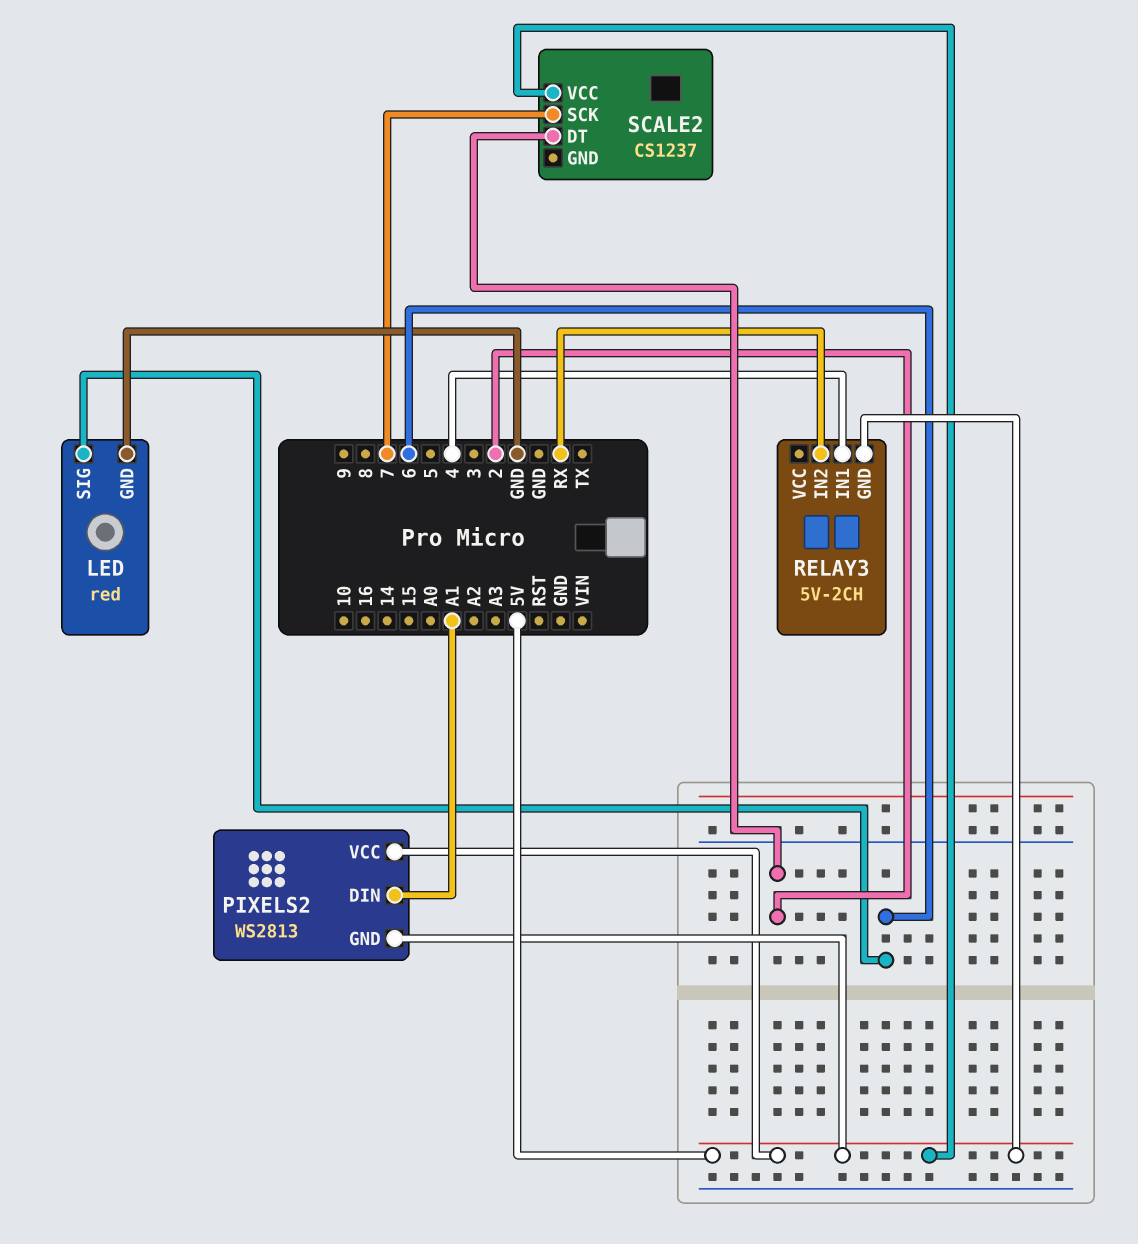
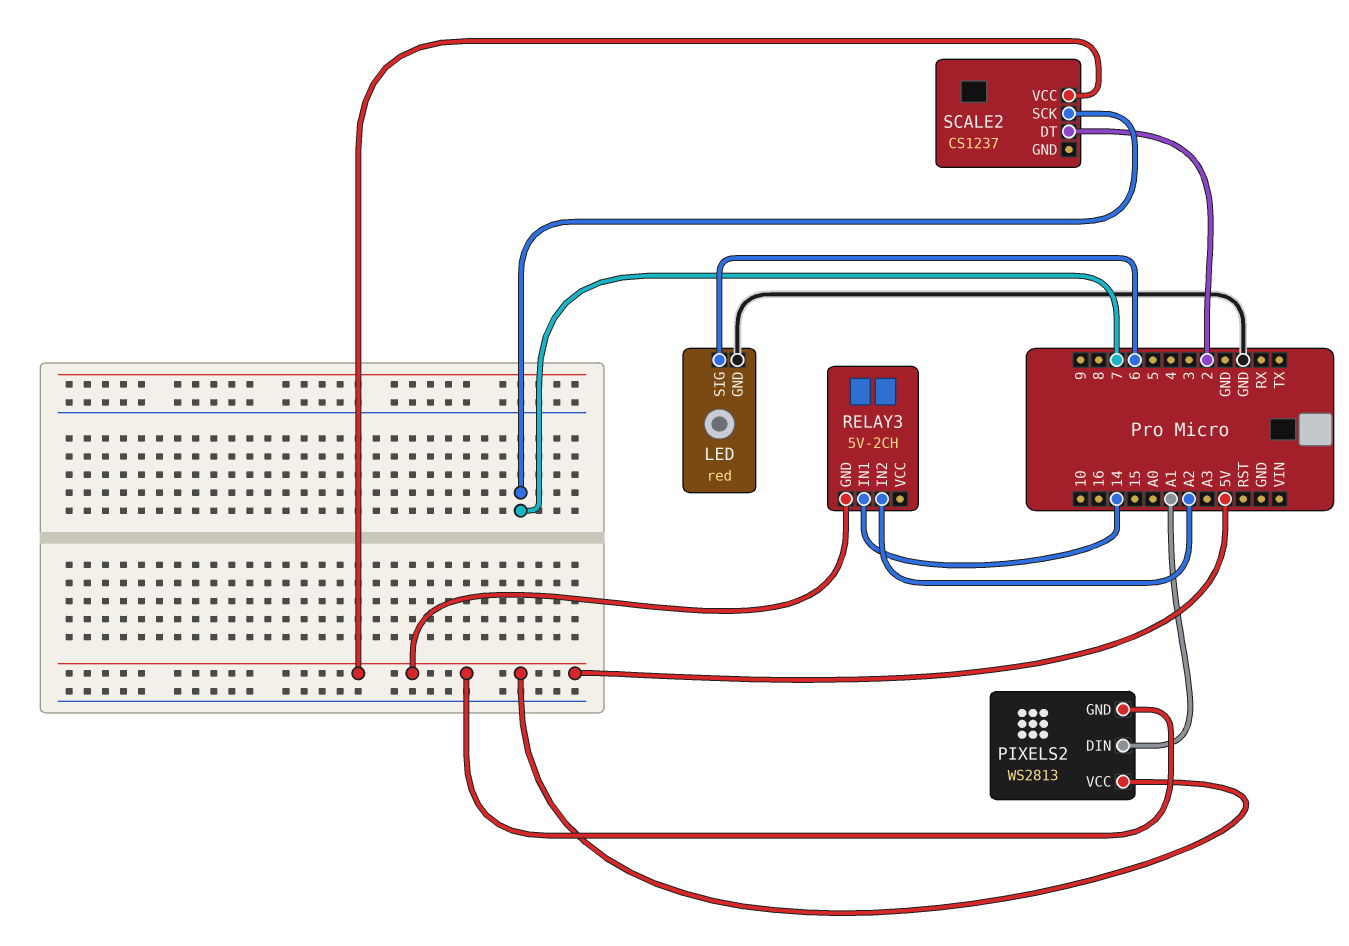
RELAY3 pin IN1: 4 -> 14
RELAY3 pin IN2: RX -> A2

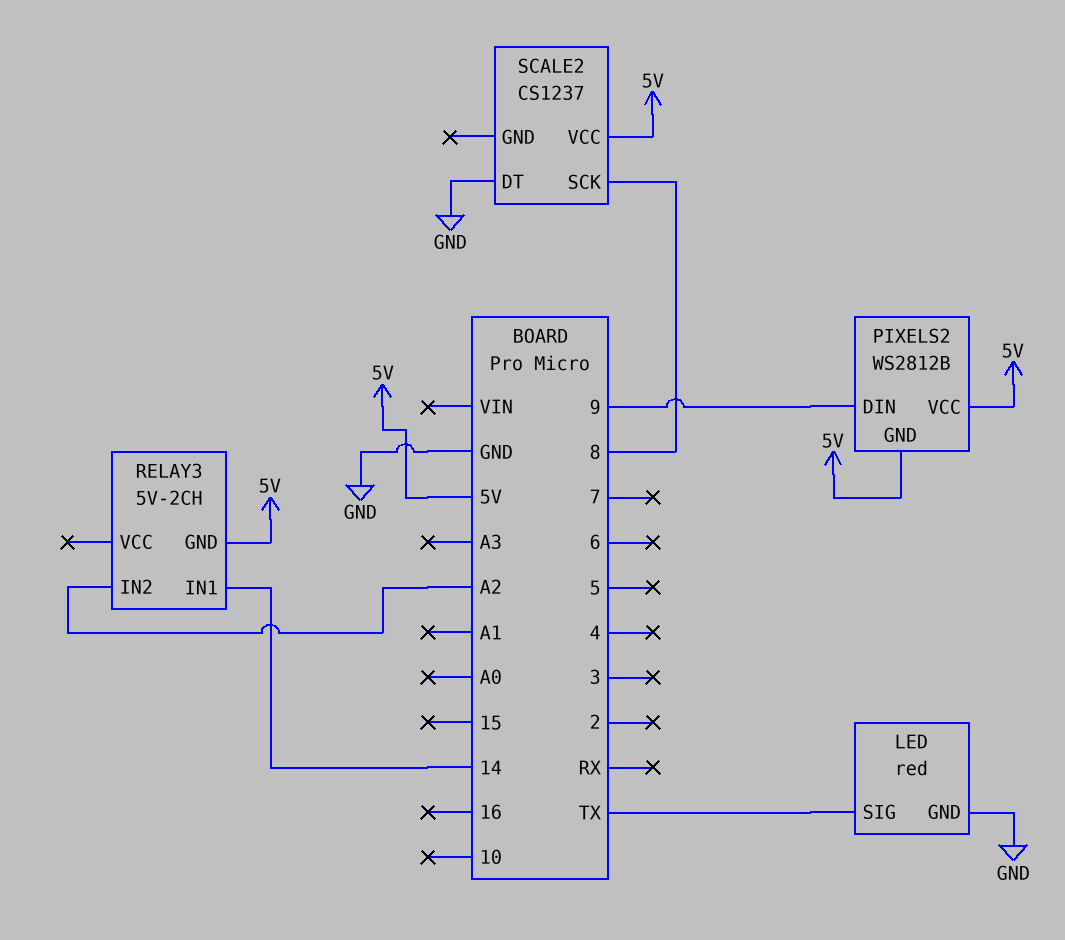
LED pin SIG: 6 -> TX
PIXELS2: WS2813 -> WS2812B
PIXELS2 pin DIN: A1 -> 9
SCALE2 pin DT: 2 -> GND
SCALE2 pin SCK: 7 -> 8

